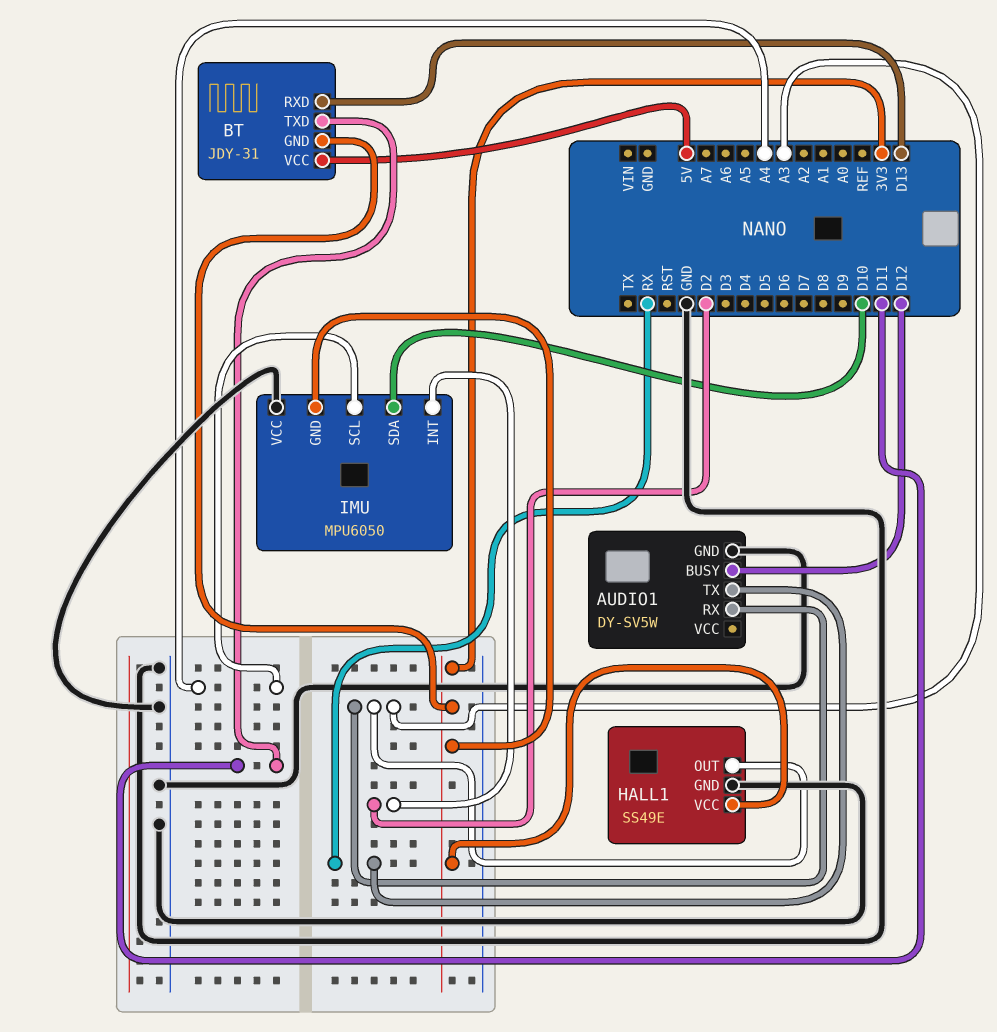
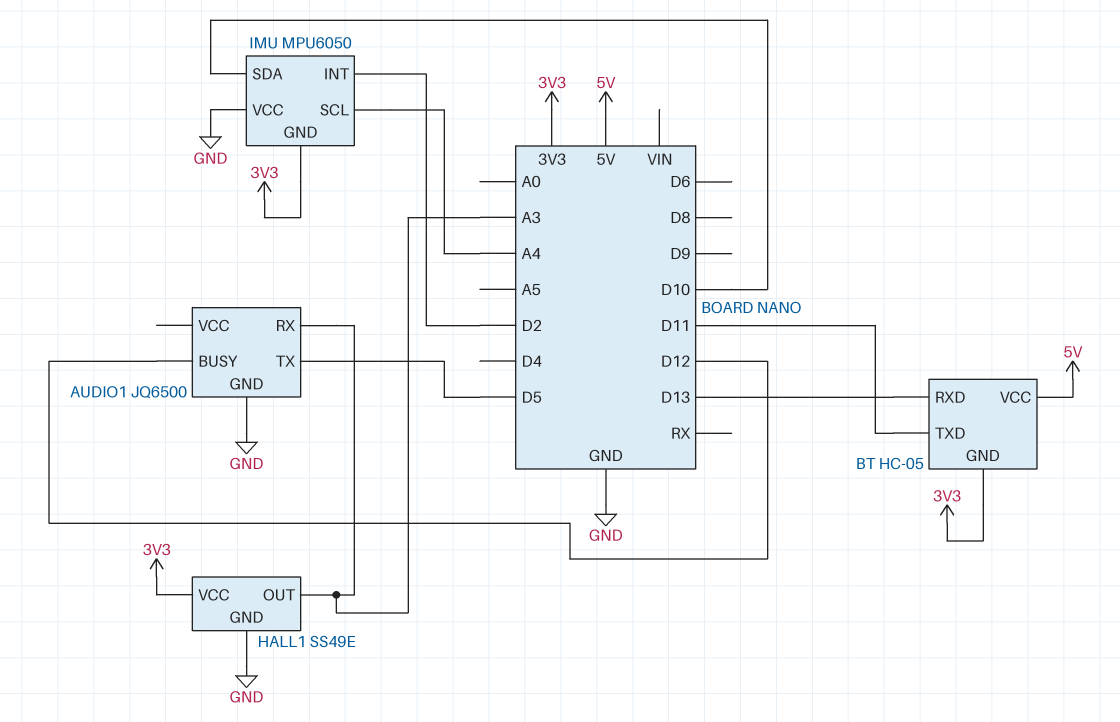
AUDIO1: DY-SV5W -> JQ6500
AUDIO1 pin TX: RX -> D5
BT: JDY-31 -> HC-05

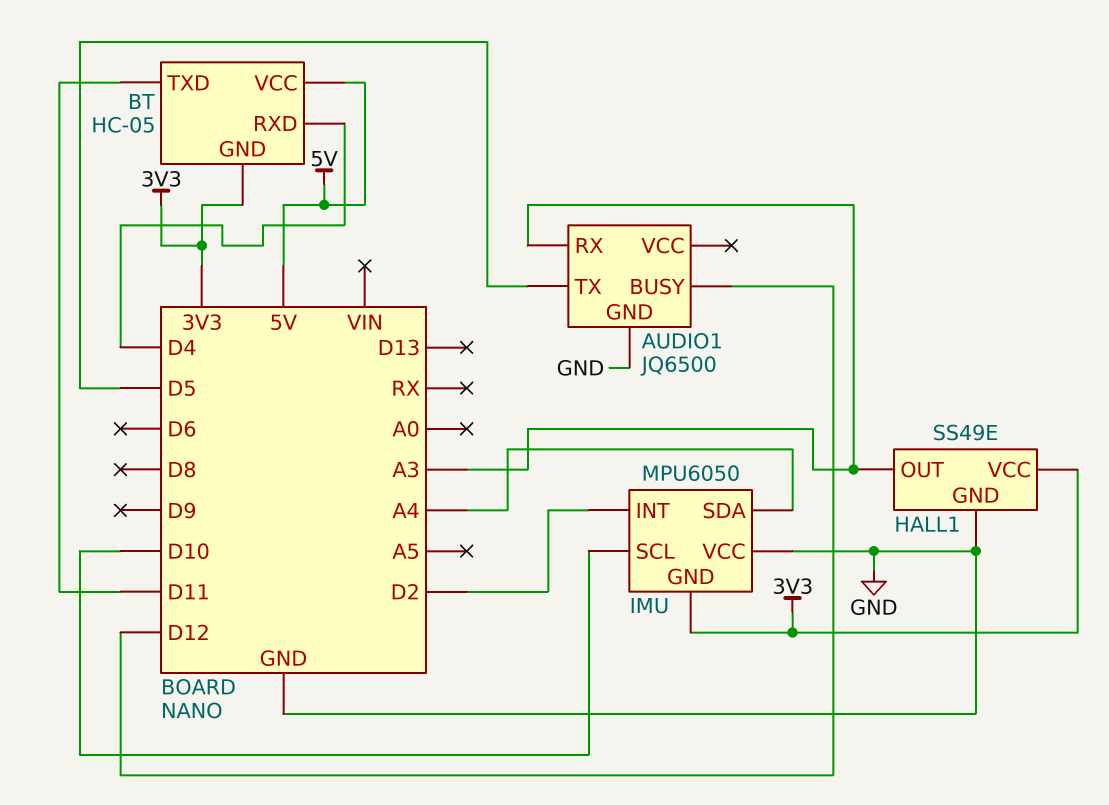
BT pin RXD: D13 -> D4
IMU pin SCL: A4 -> D10
IMU pin SDA: D10 -> A4

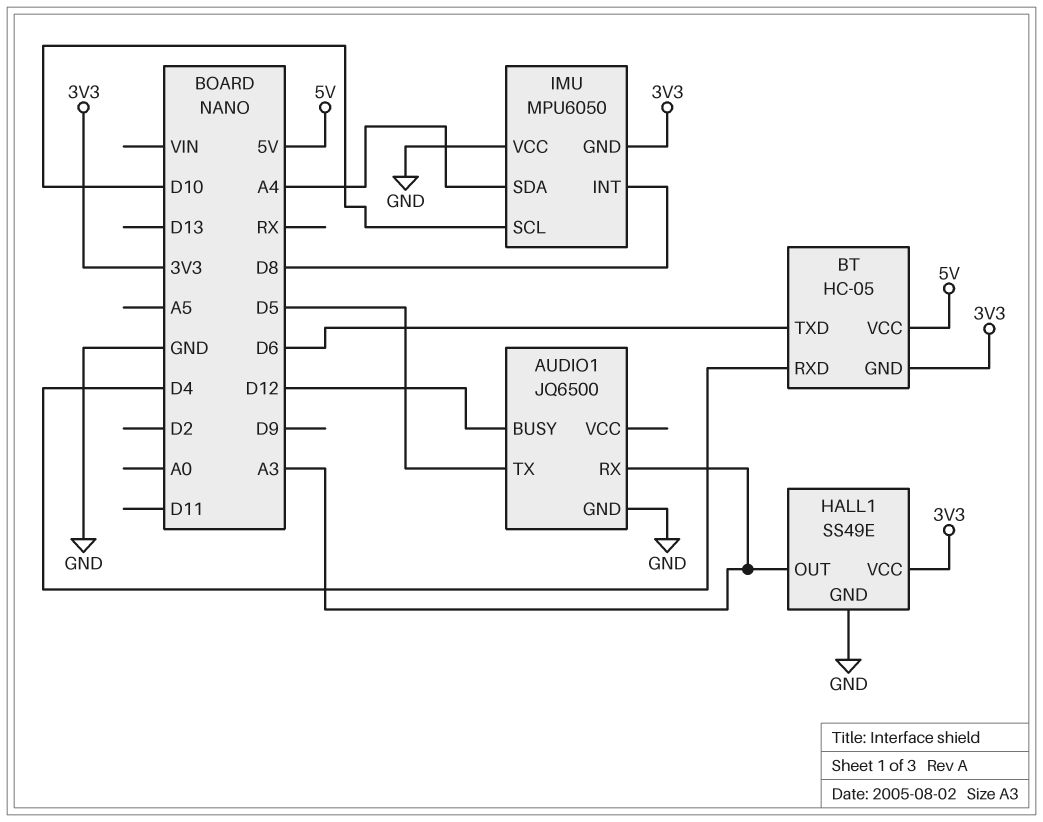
BT pin TXD: D11 -> D6
IMU pin INT: D2 -> D8

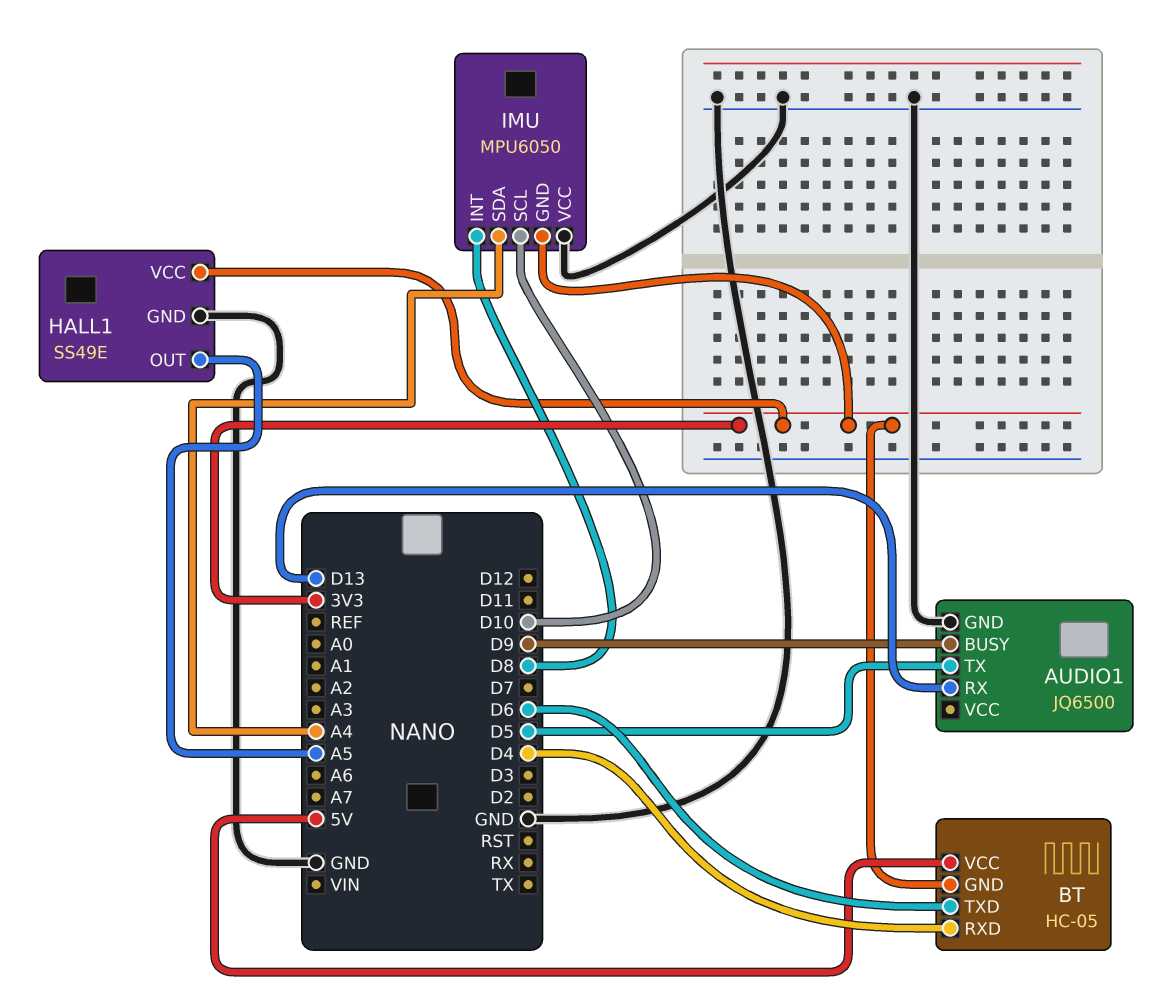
AUDIO1 pin BUSY: D12 -> D9
AUDIO1 pin RX: A3 -> D13
HALL1 pin OUT: A3 -> A5

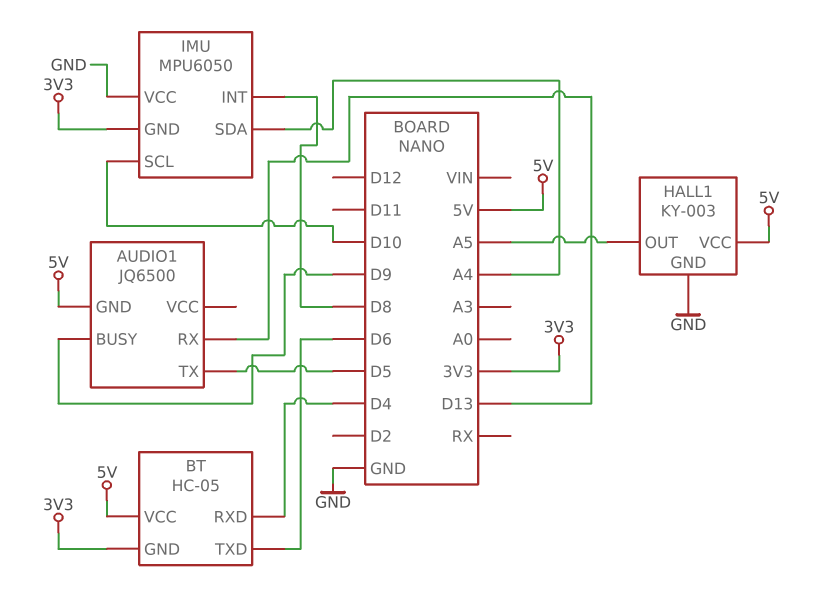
AUDIO1 pin GND: GND -> 5V
HALL1: SS49E -> KY-003
HALL1 pin VCC: 3V3 -> 5V

